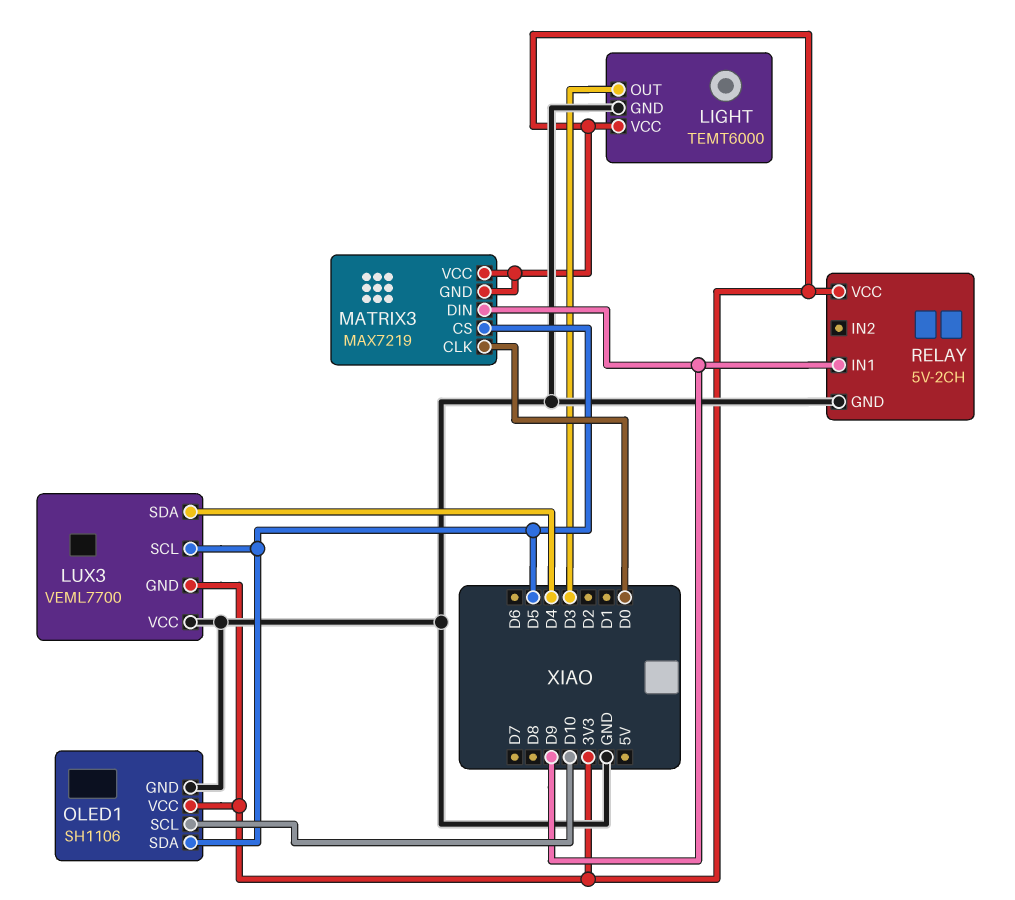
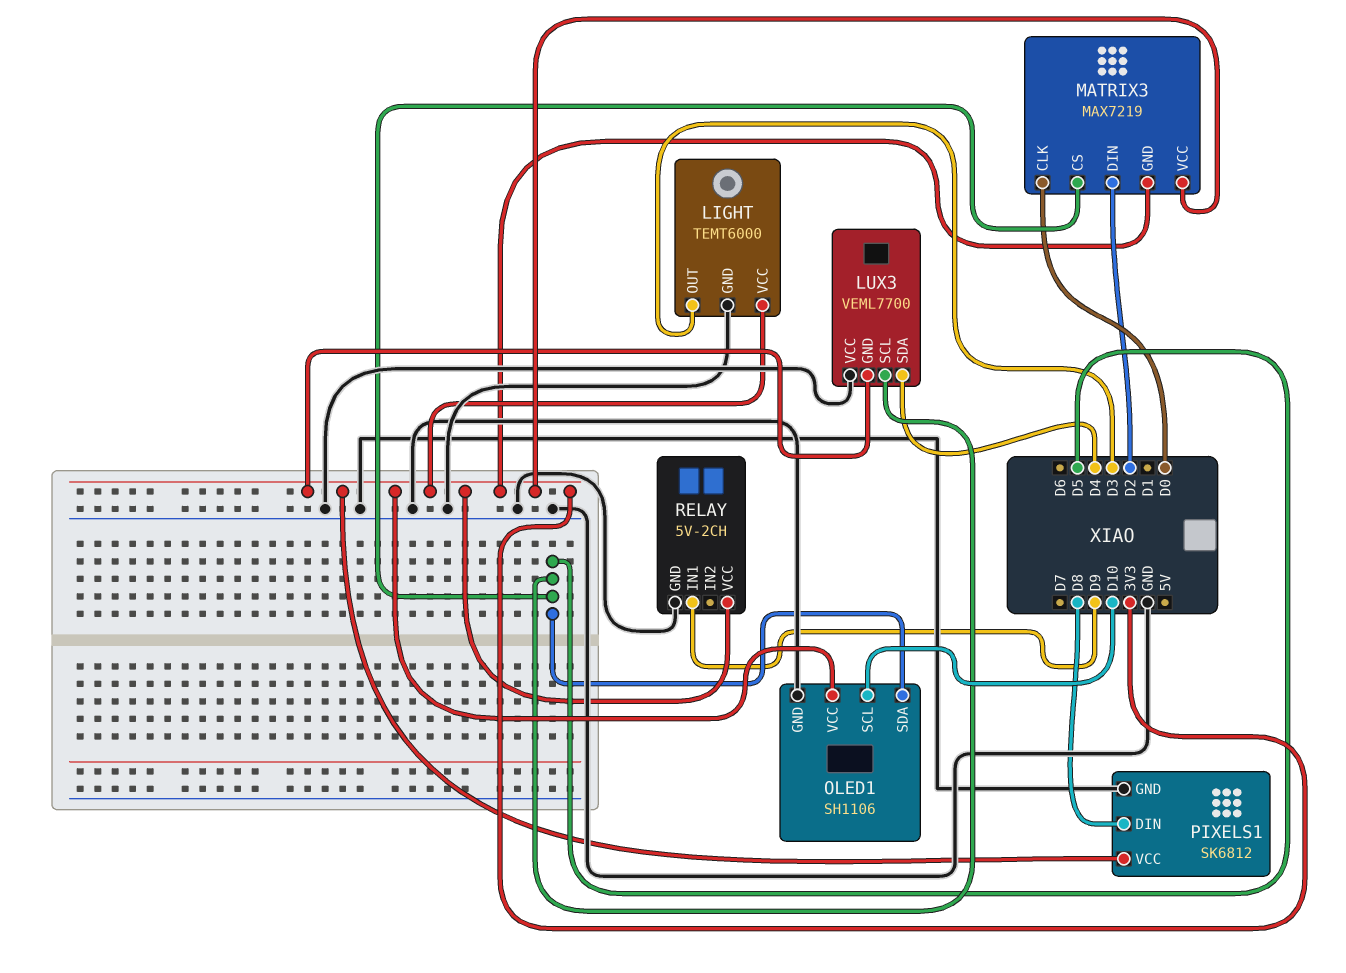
MATRIX3 pin DIN: D9 -> D2
PIXELS1: none -> SK6812
PIXELS1 pin DIN: none -> D8
PIXELS1 pin GND: none -> GND
PIXELS1 pin VCC: none -> 3V3

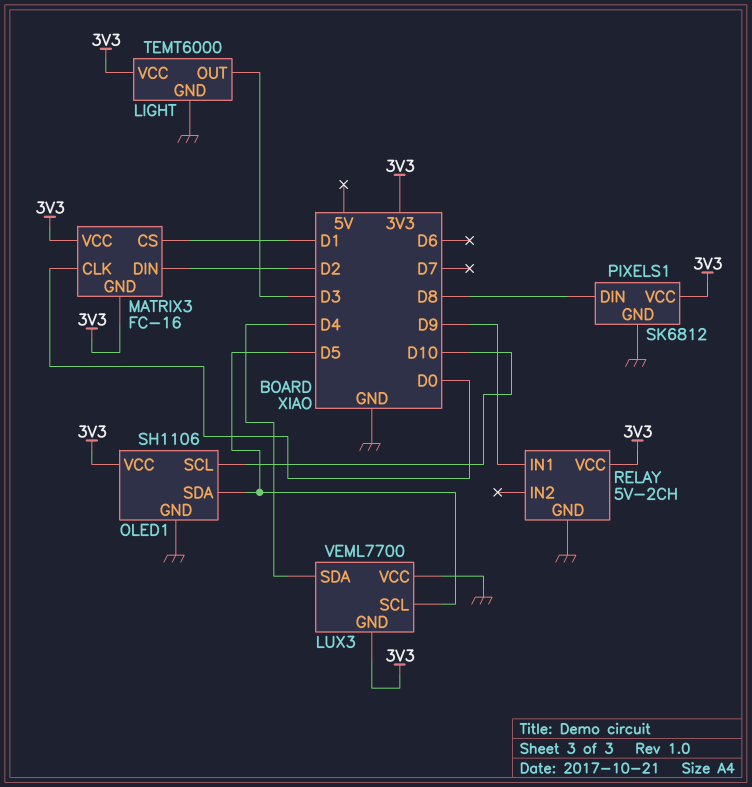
MATRIX3: MAX7219 -> FC-16
MATRIX3 pin CS: D5 -> D1

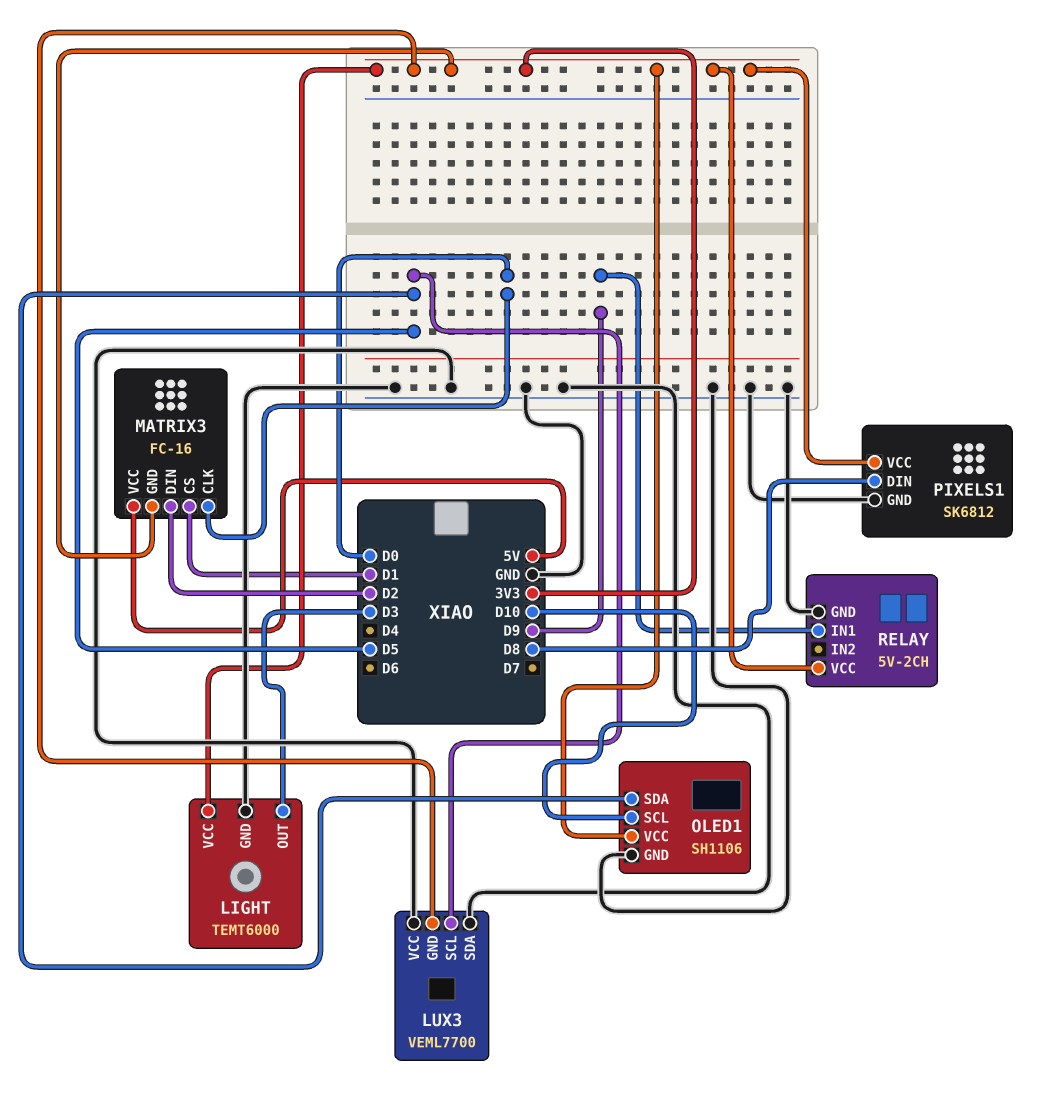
LUX3 pin SDA: D4 -> GND
MATRIX3 pin VCC: 3V3 -> 5V

